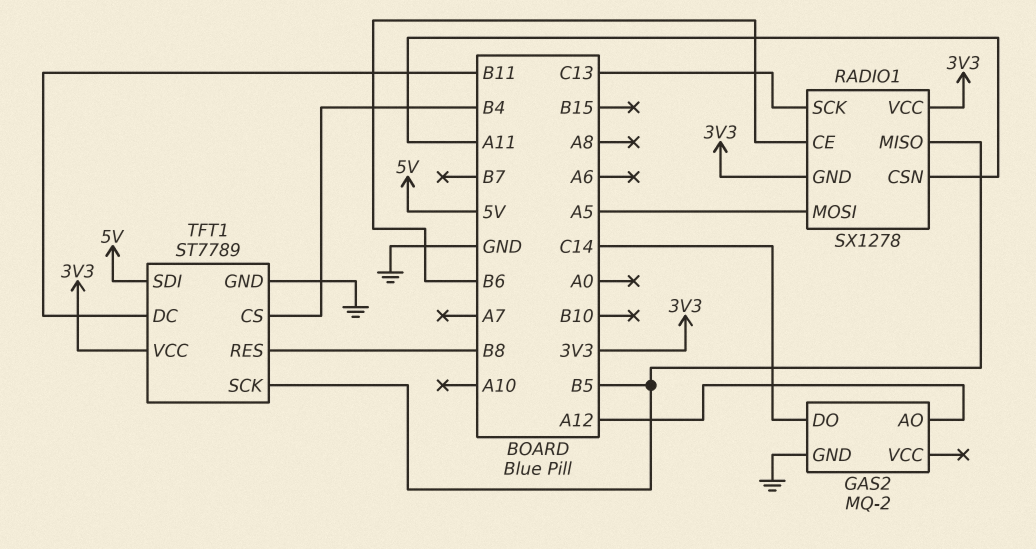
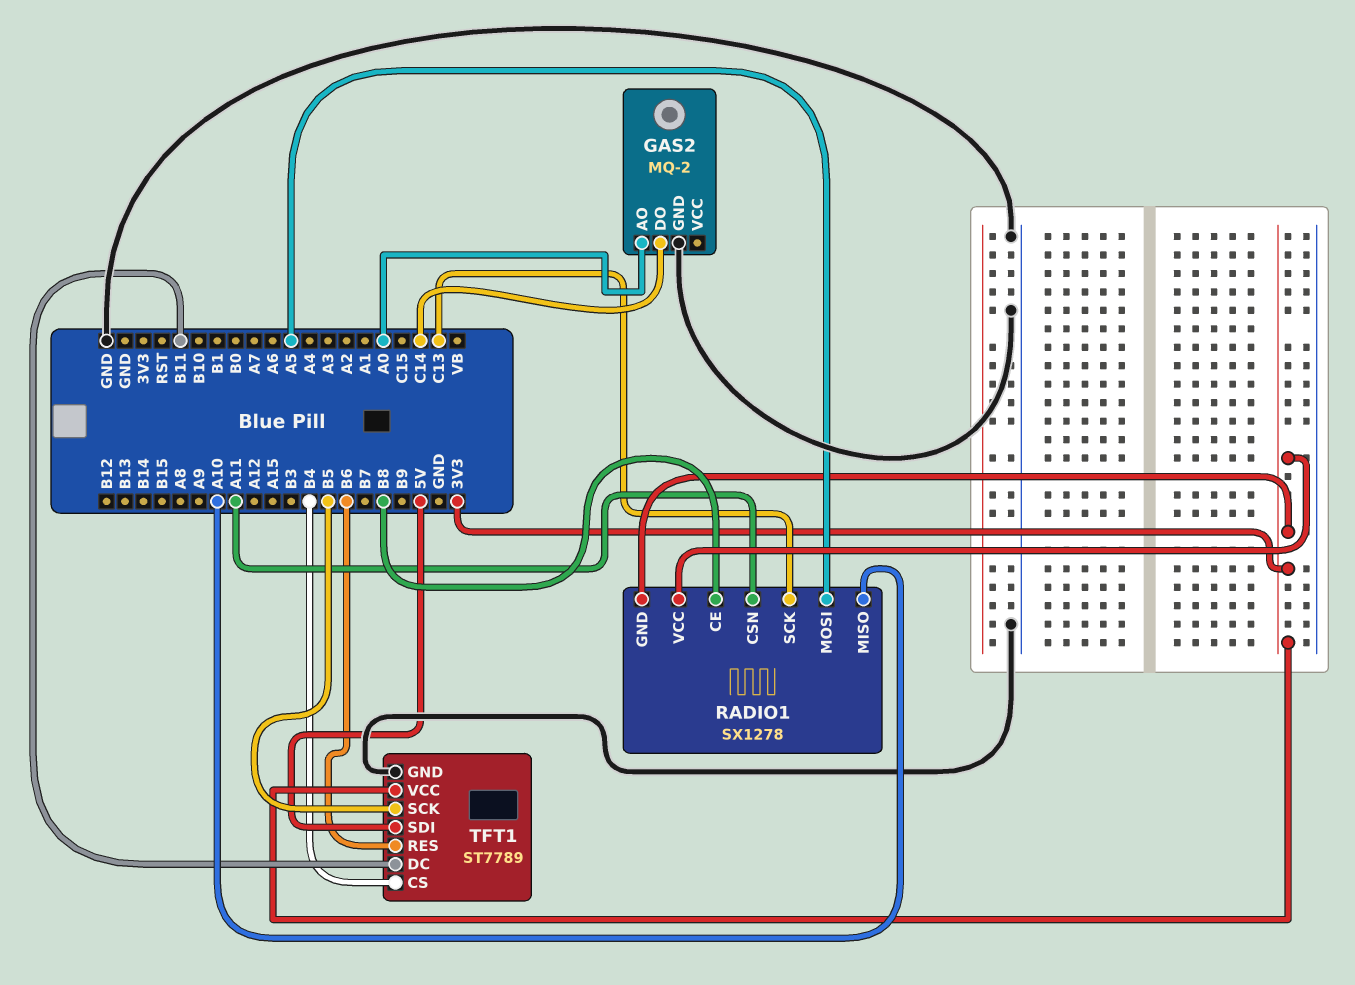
GAS2 pin AO: A12 -> A0
RADIO1 pin CE: B6 -> B8
RADIO1 pin MISO: B5 -> A10
TFT1 pin RES: B8 -> B6

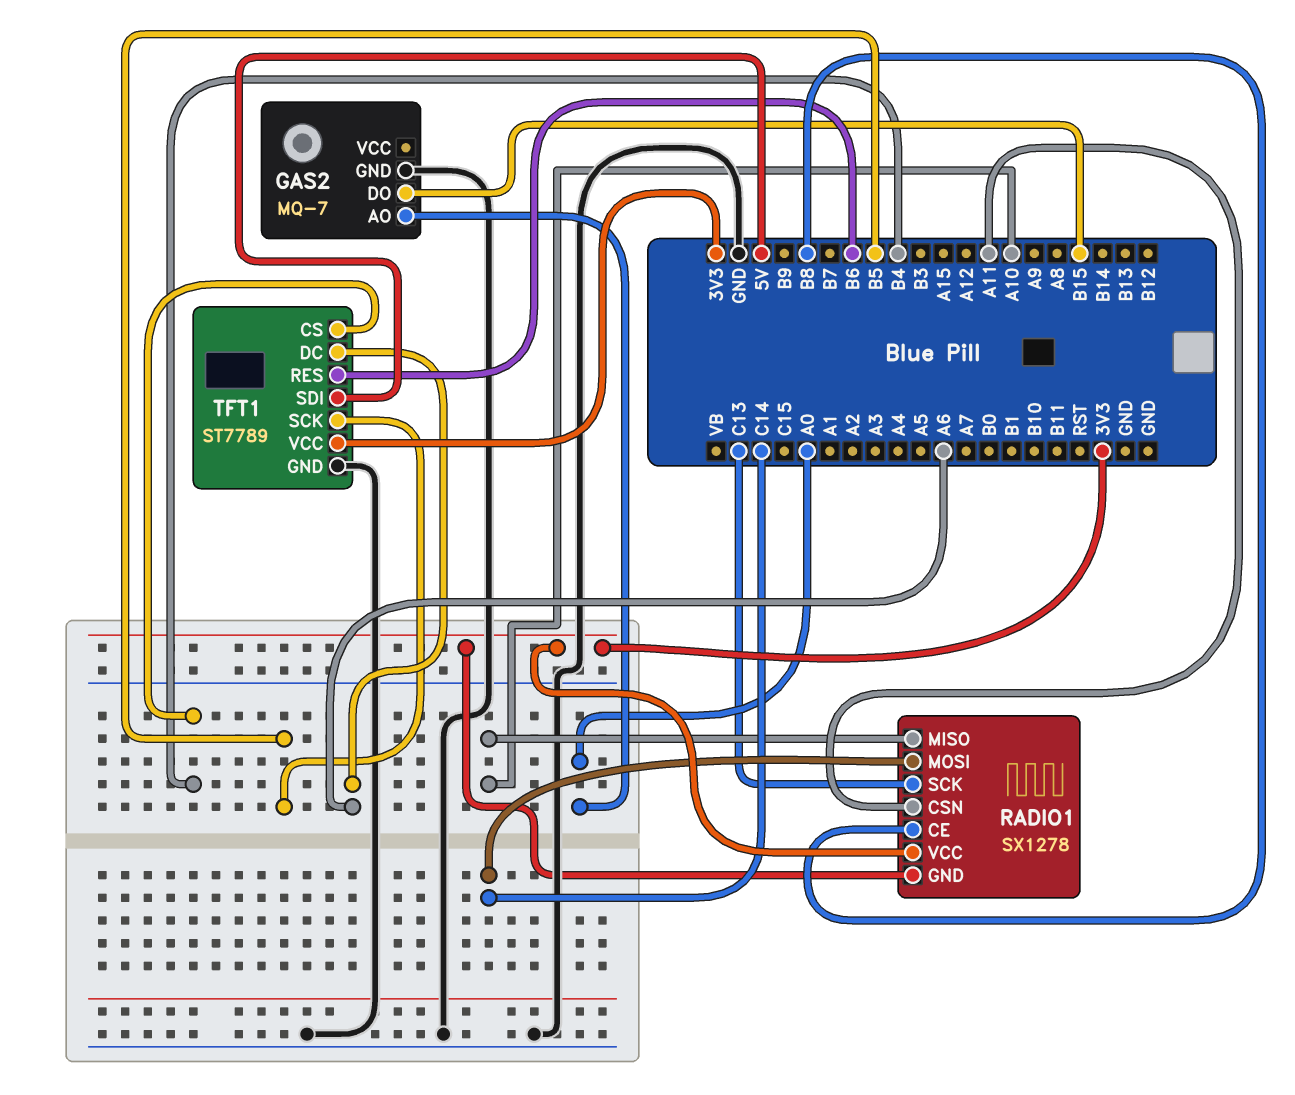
GAS2: MQ-2 -> MQ-7
GAS2 pin DO: C14 -> B15
RADIO1 pin MOSI: A5 -> C14
TFT1 pin DC: B11 -> A6

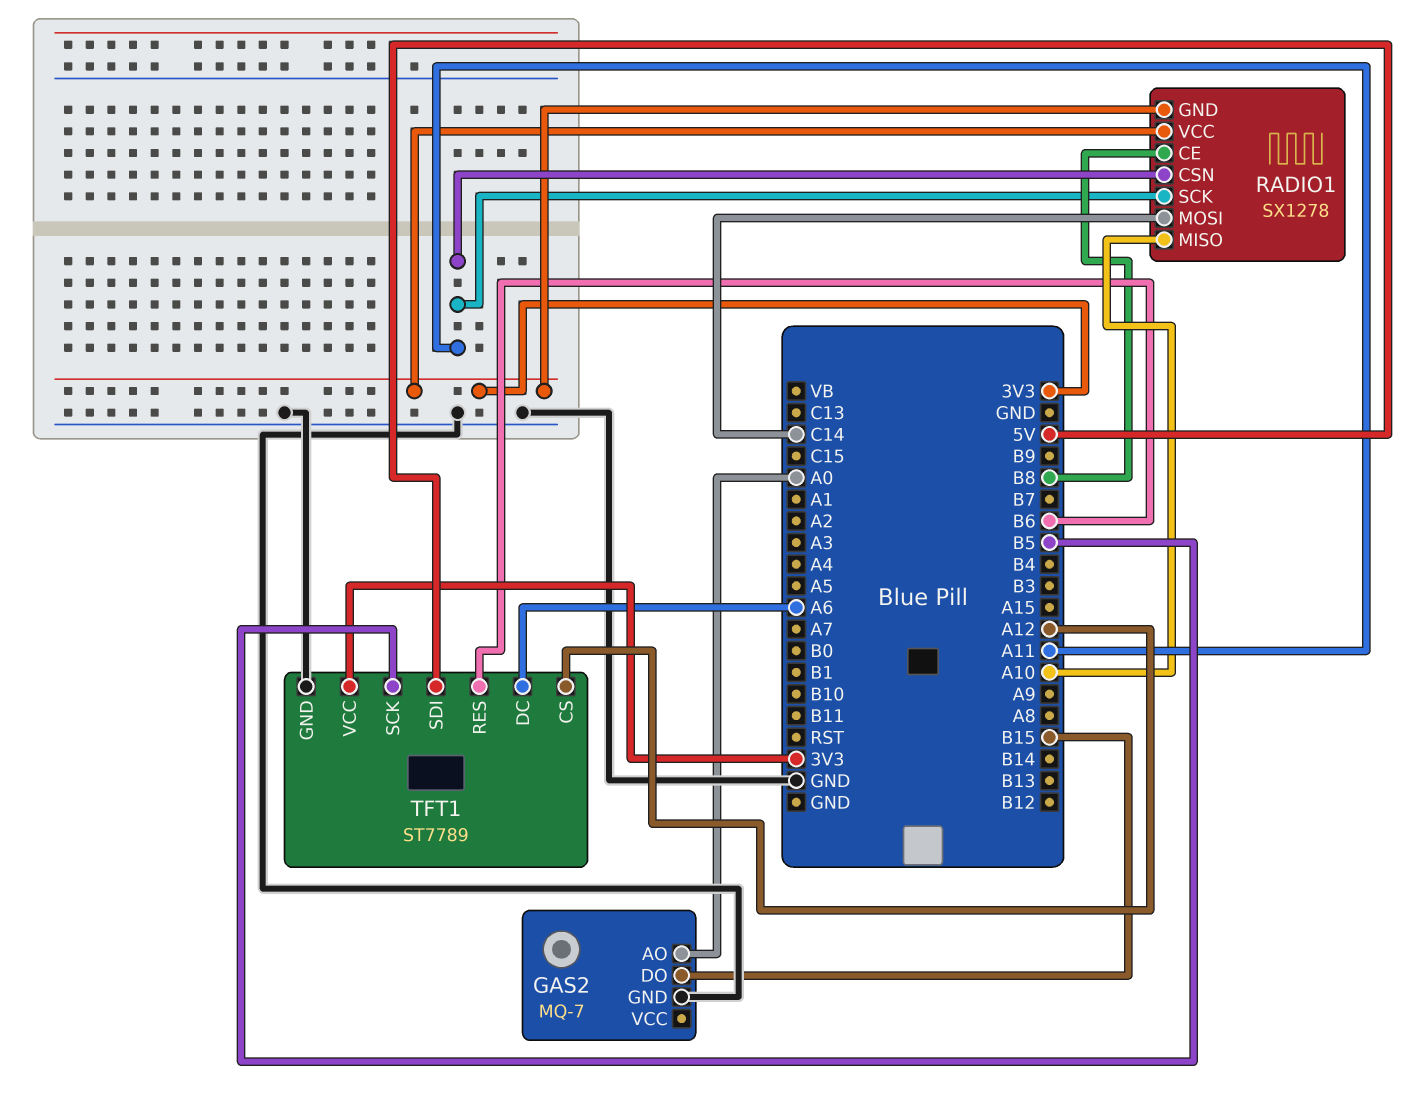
RADIO1 pin SCK: C13 -> A11
TFT1 pin CS: B4 -> A12

